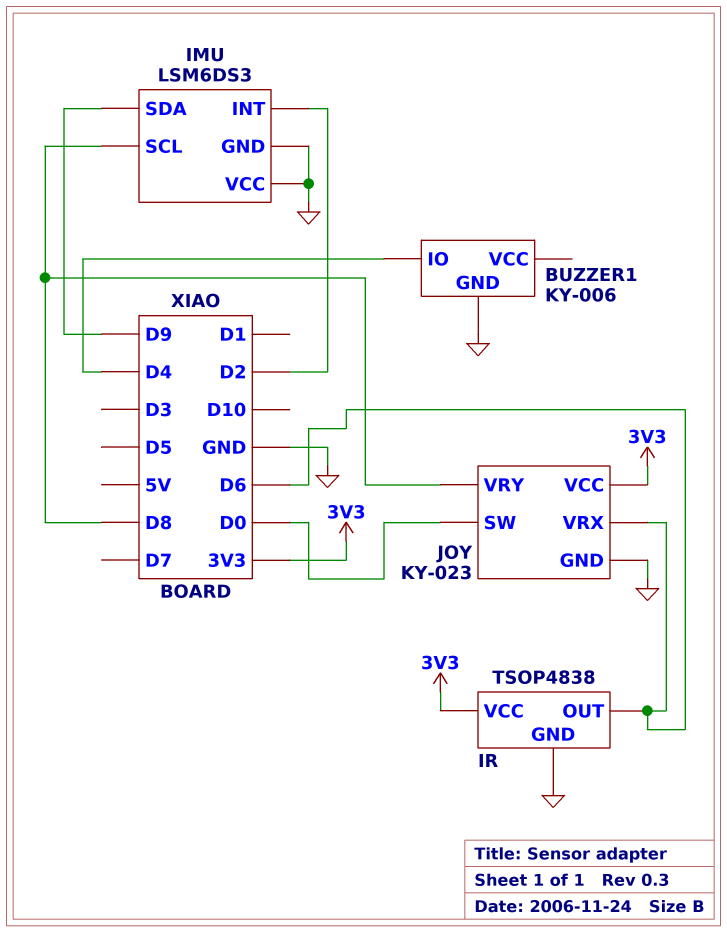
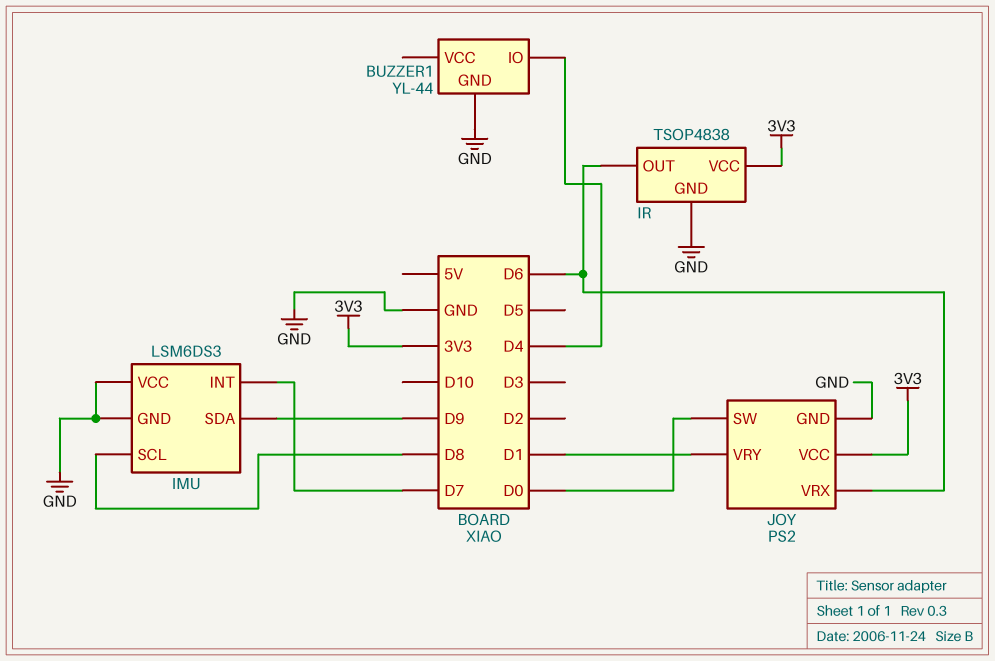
BUZZER1: KY-006 -> YL-44
IMU pin INT: D2 -> D7
JOY: KY-023 -> PS2
JOY pin VRY: D8 -> D1

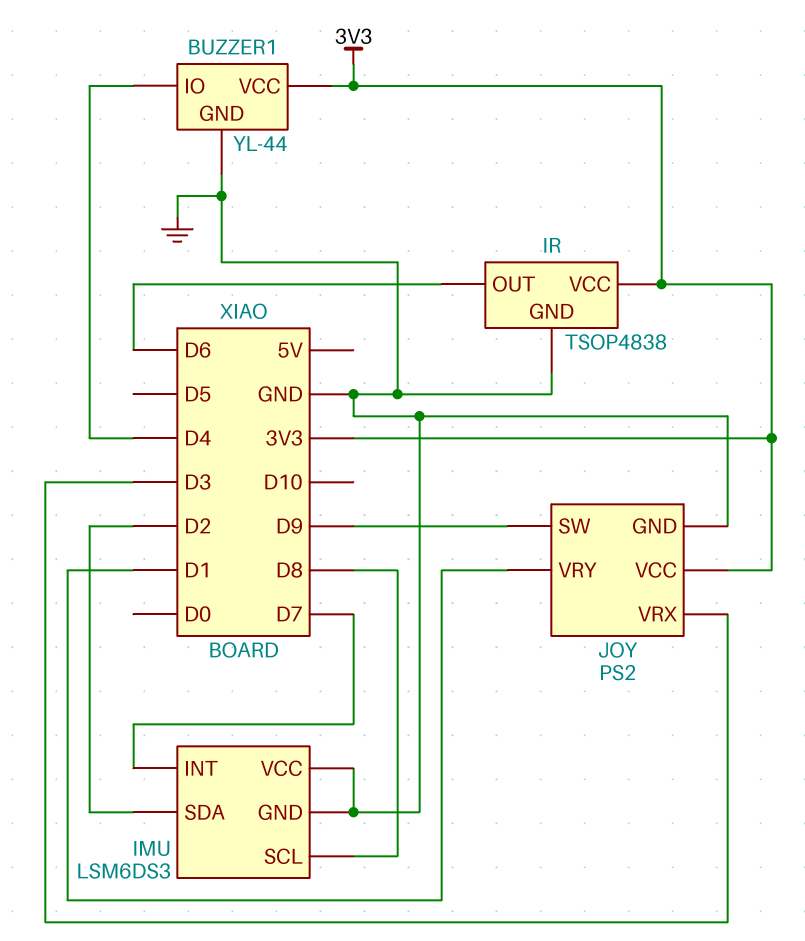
BUZZER1 pin VCC: none -> 3V3
IMU pin SDA: D9 -> D2
JOY pin SW: D0 -> D9
JOY pin VRX: D6 -> D3

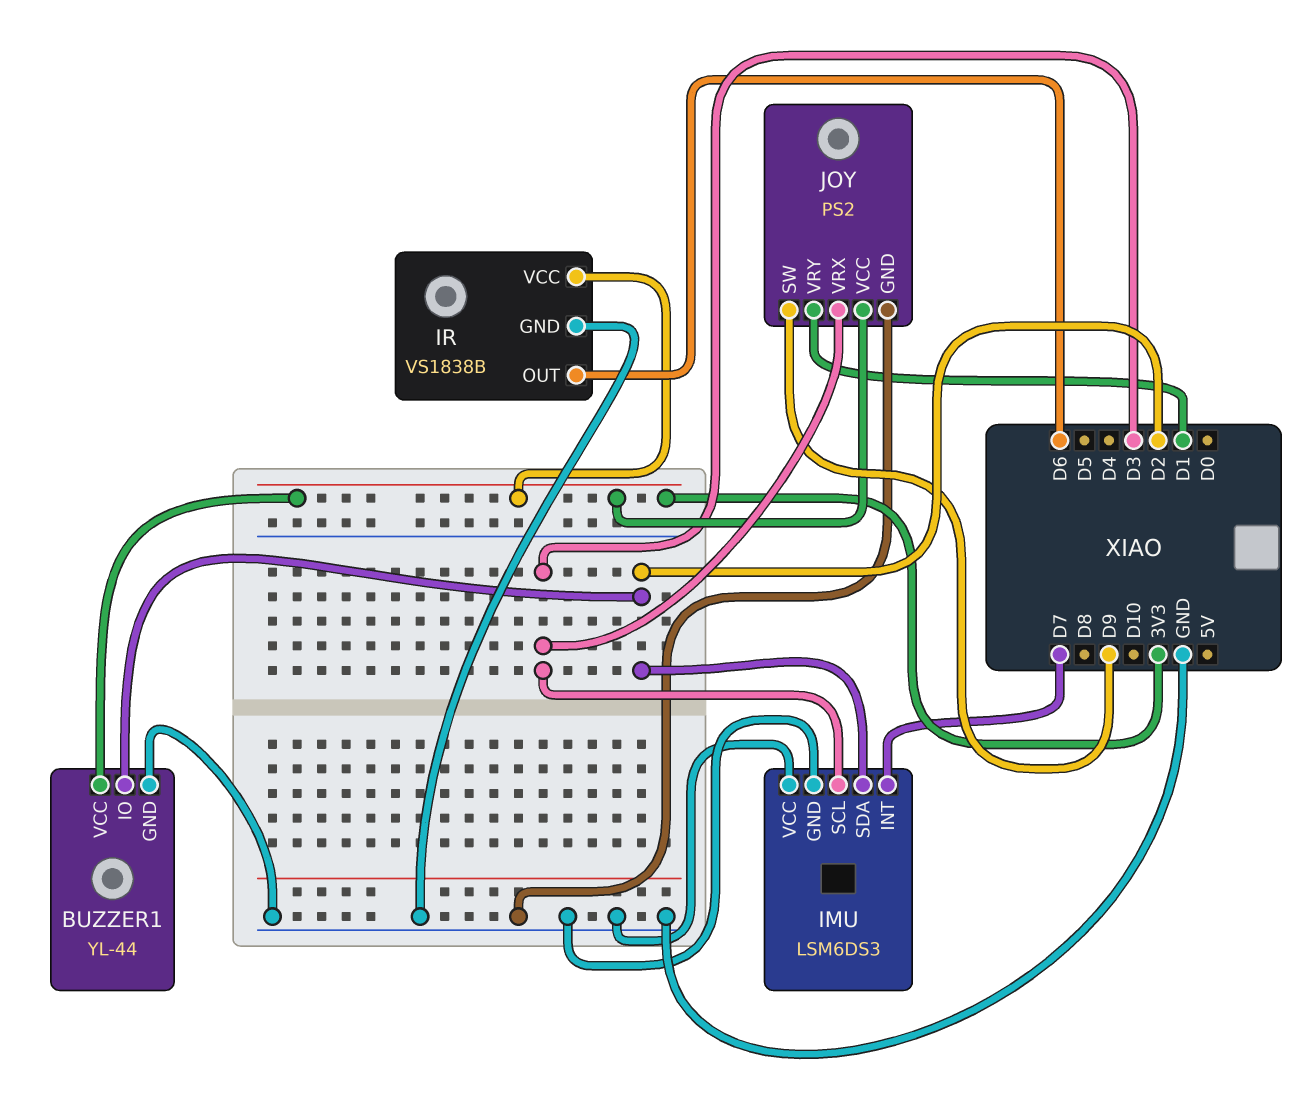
BUZZER1 pin IO: D4 -> D2
IMU pin SCL: D8 -> D3
IR: TSOP4838 -> VS1838B

